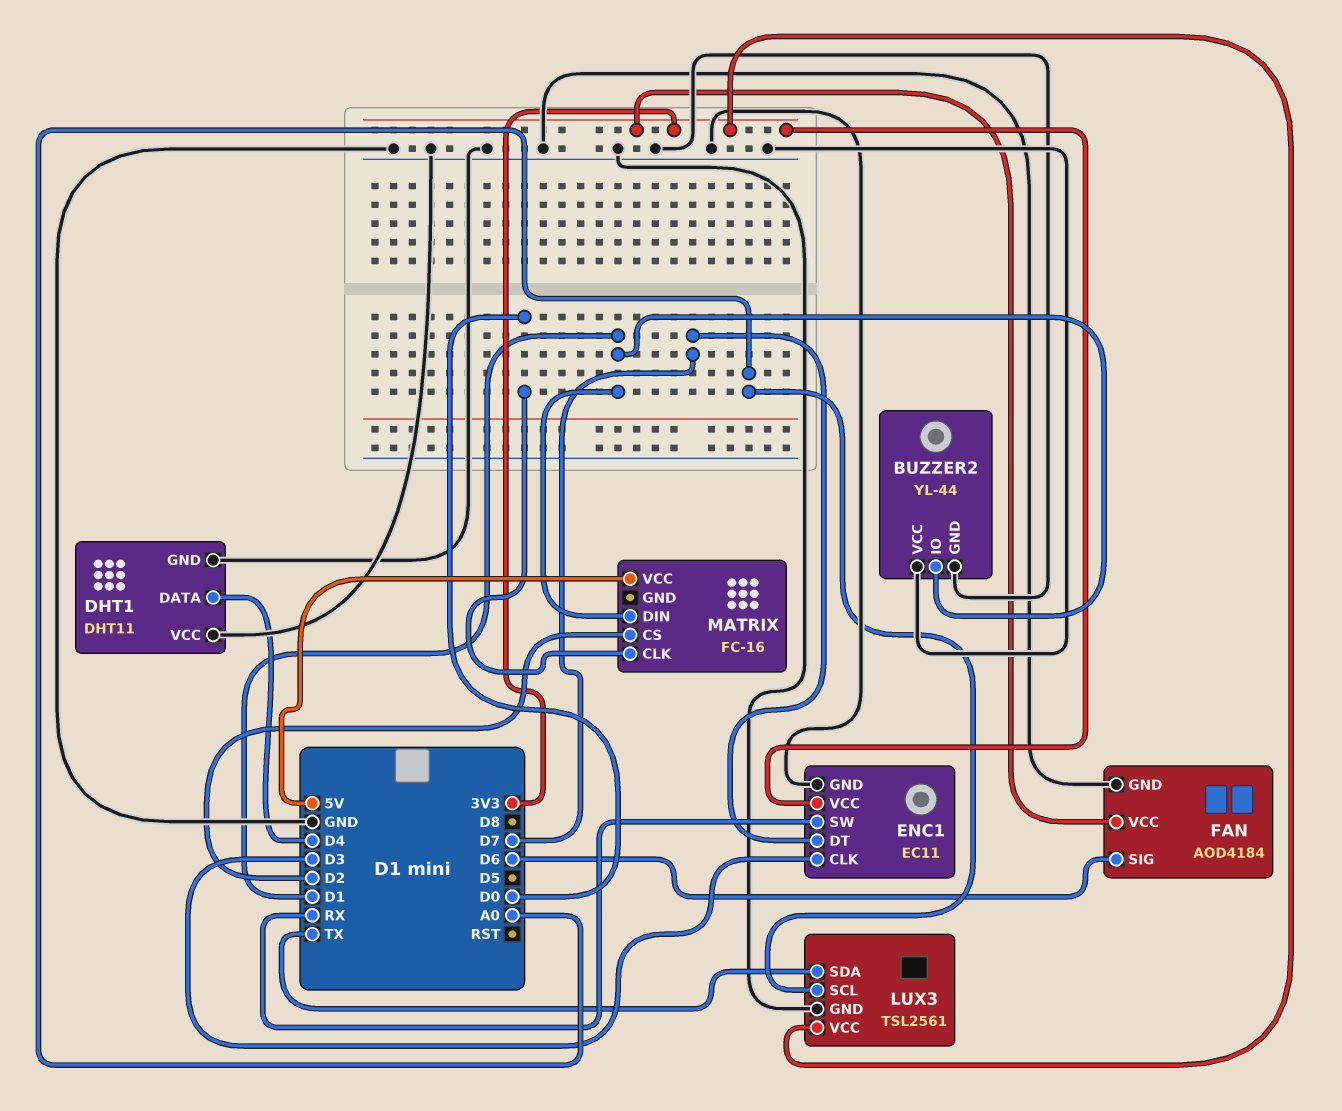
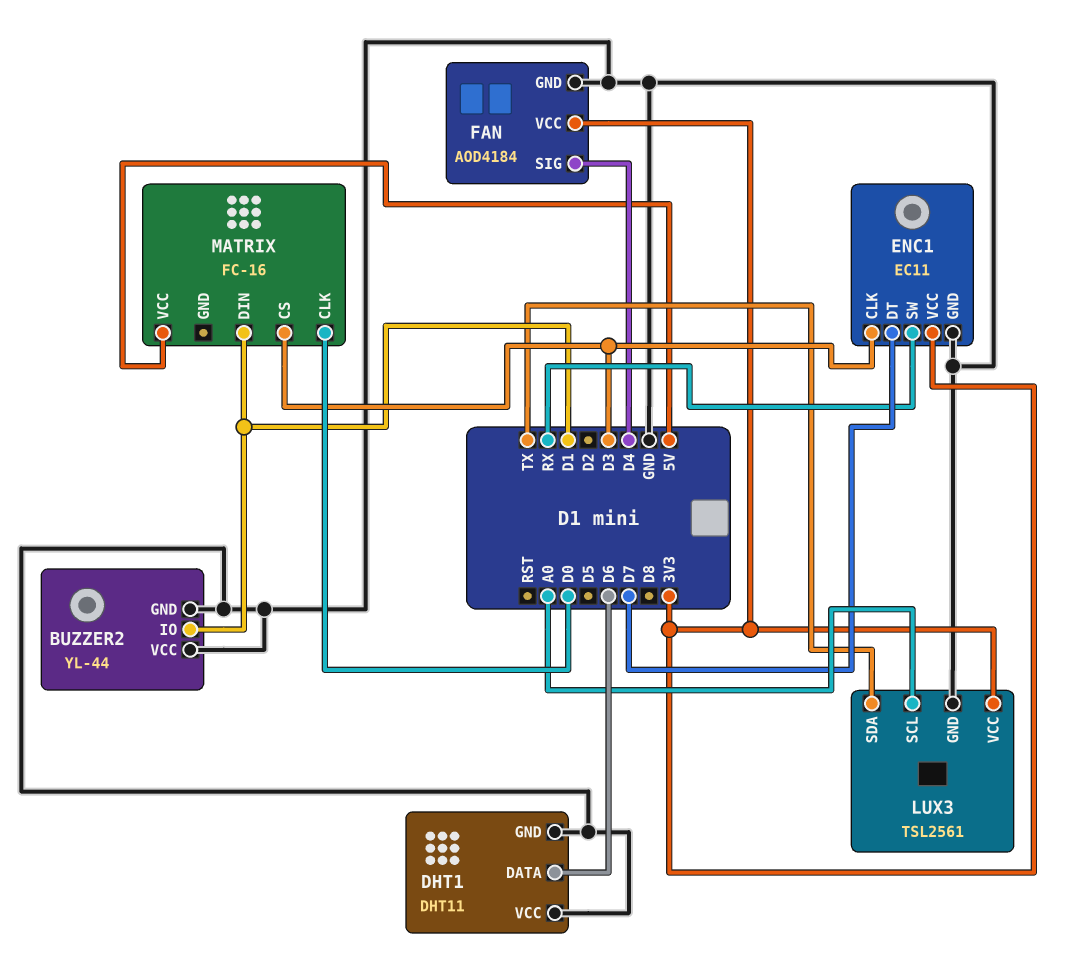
DHT1 pin DATA: D4 -> D6
FAN pin SIG: D6 -> D4
MATRIX pin CS: D2 -> D3

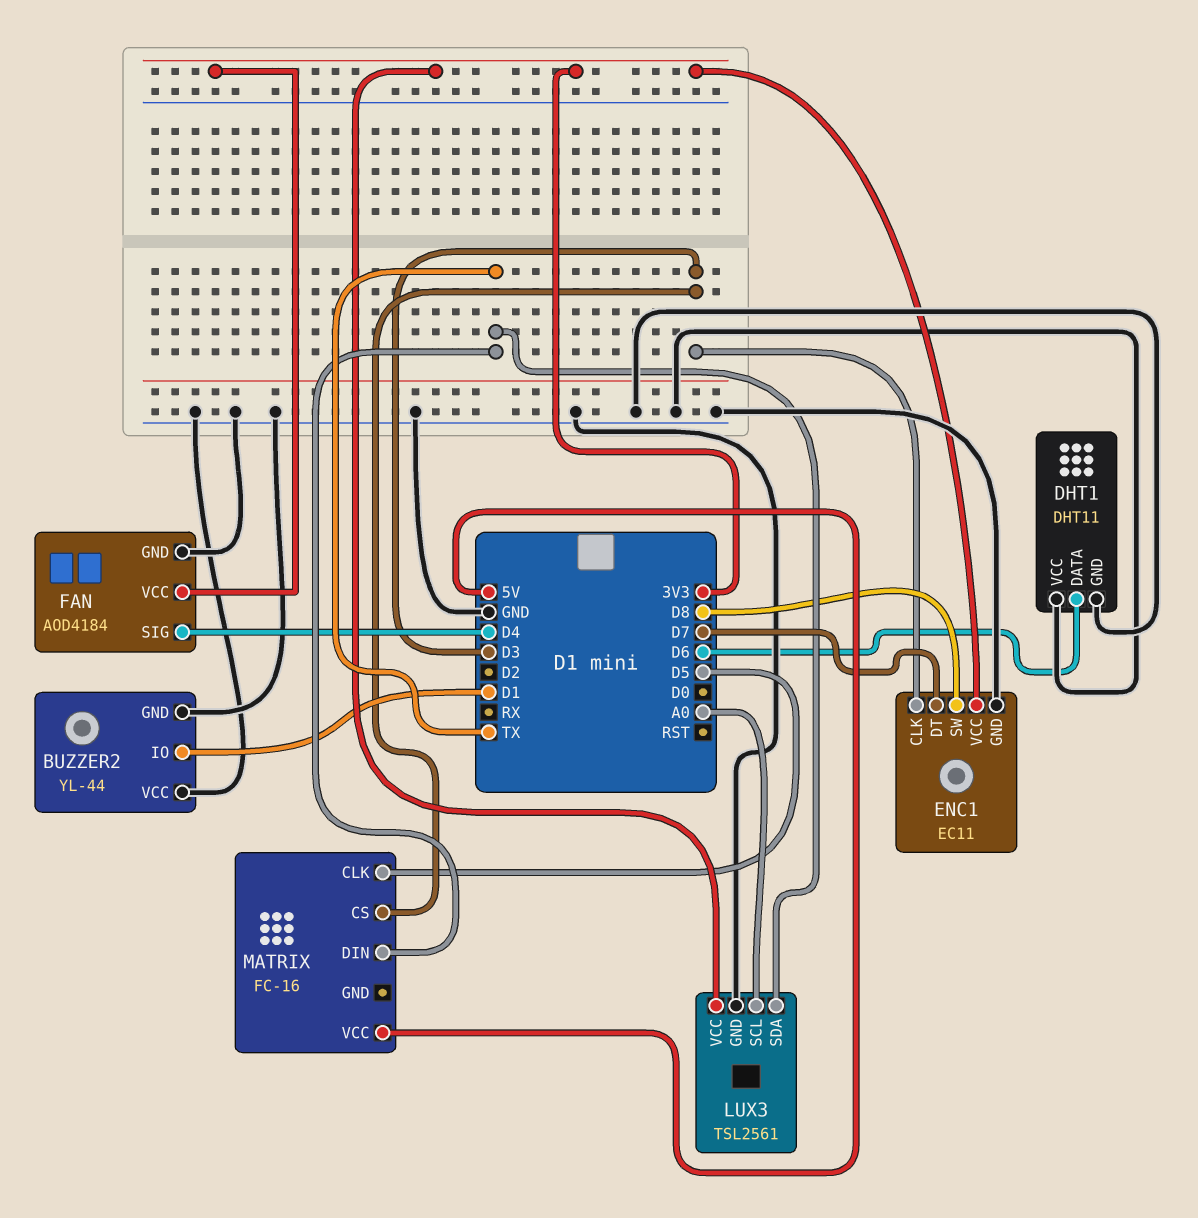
ENC1 pin SW: RX -> D8
MATRIX pin CLK: D0 -> D5
MATRIX pin DIN: D1 -> TX

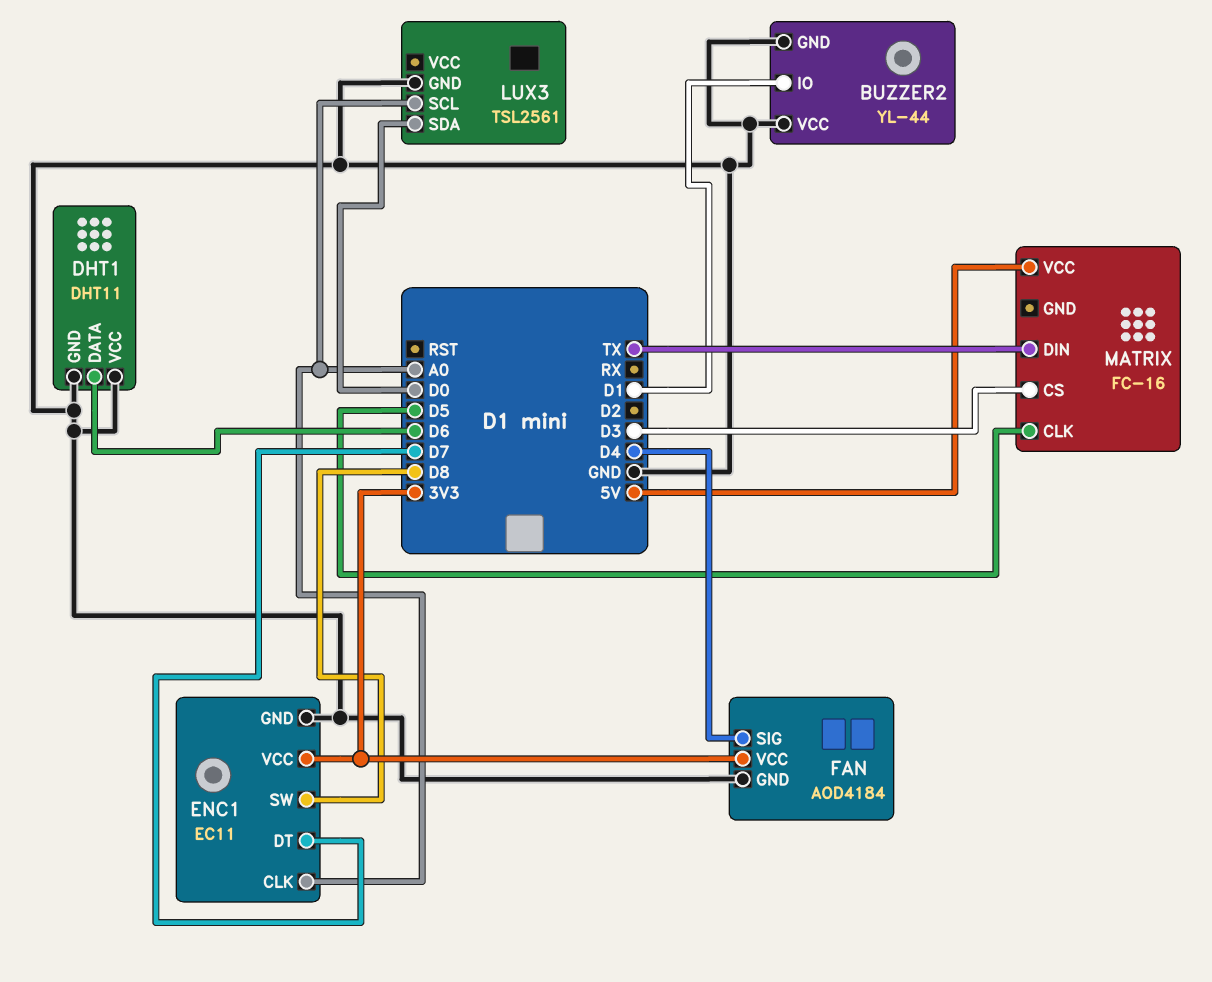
ENC1 pin CLK: D3 -> A0
LUX3 pin SDA: TX -> D0
LUX3 pin VCC: 3V3 -> none

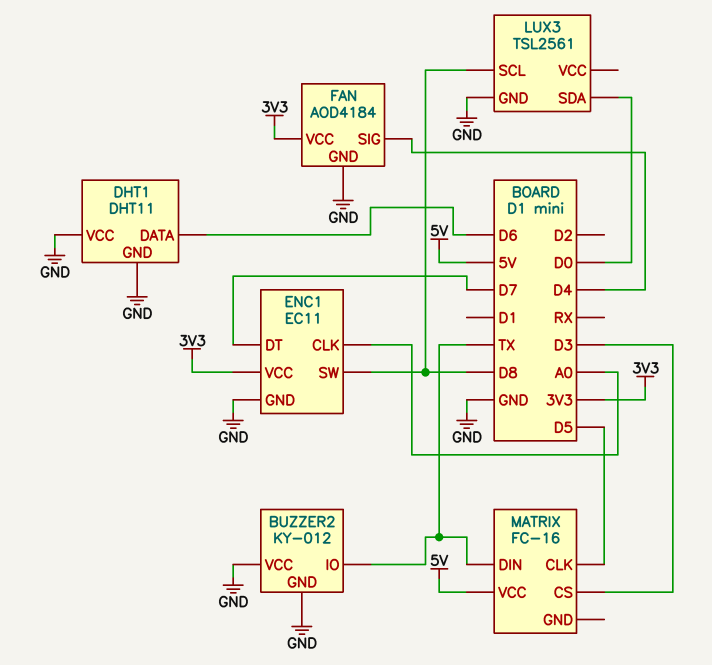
BUZZER2: YL-44 -> KY-012
BUZZER2 pin IO: D1 -> TX
LUX3 pin SCL: A0 -> D8

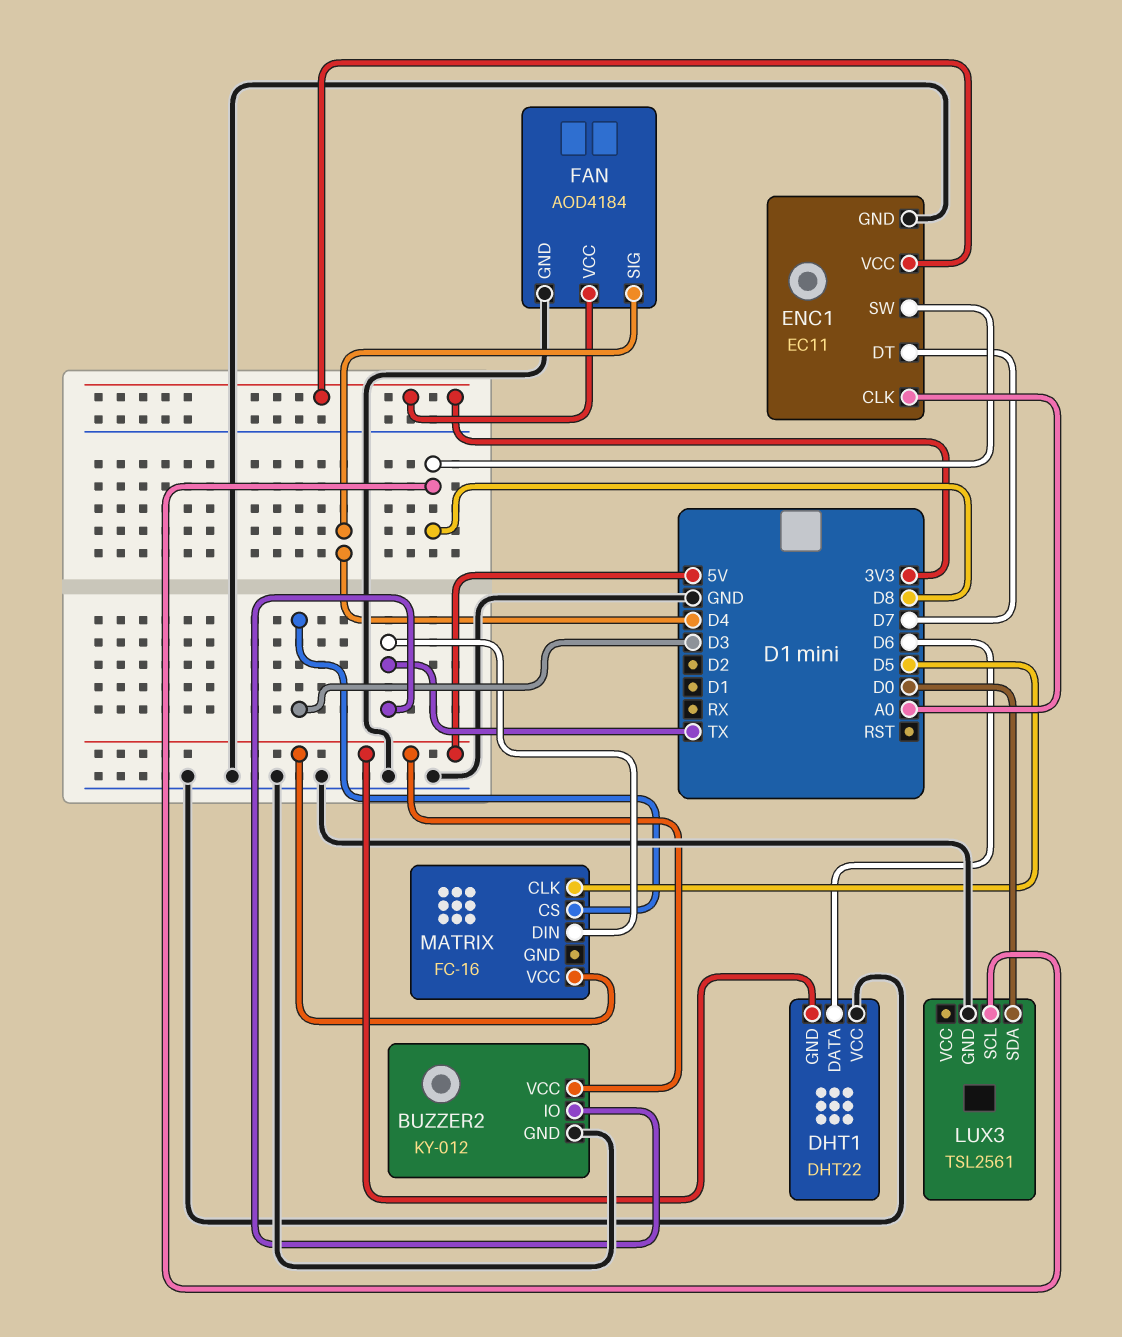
BUZZER2 pin VCC: GND -> 5V
DHT1: DHT11 -> DHT22
DHT1 pin GND: GND -> 5V

